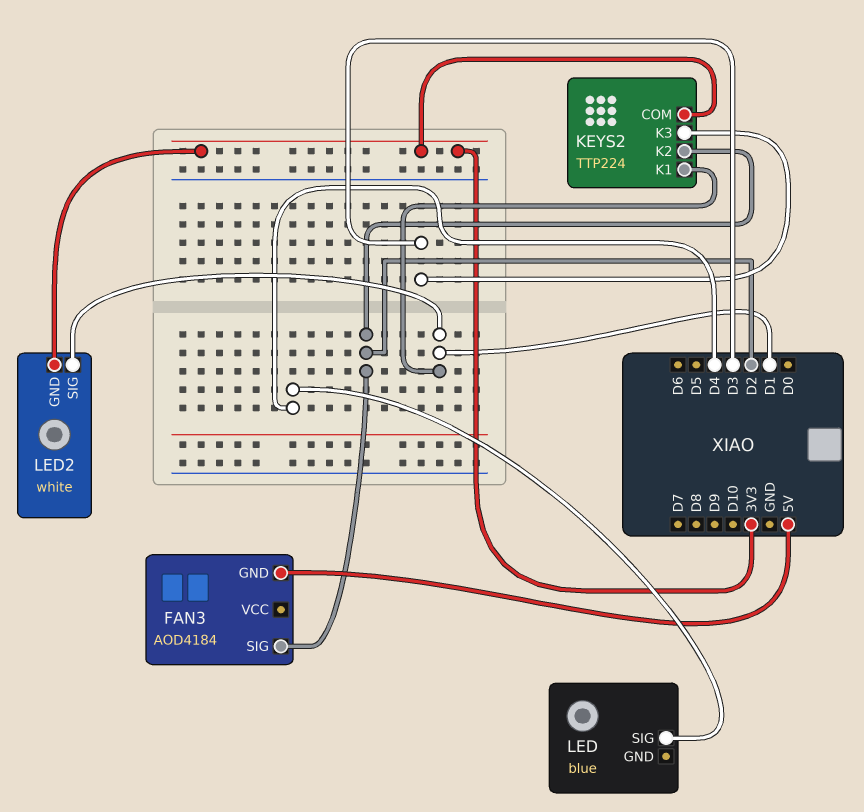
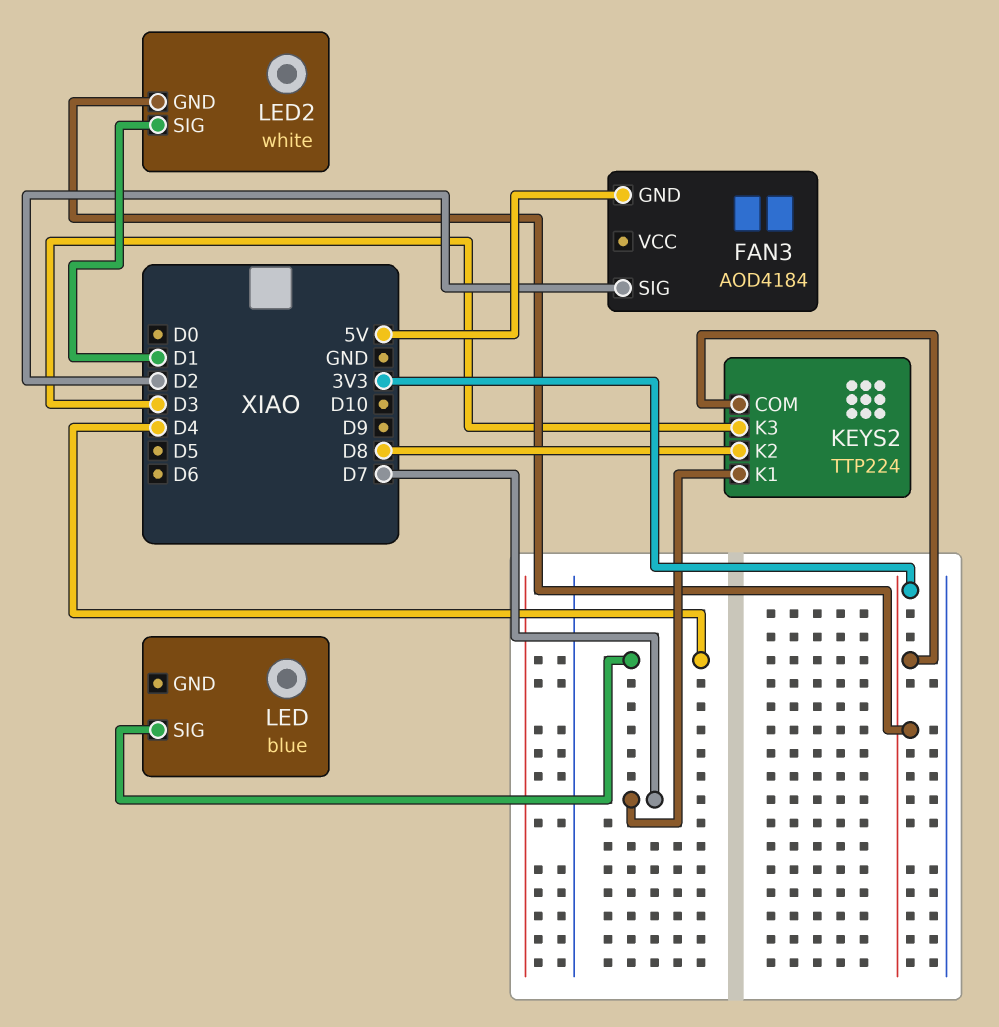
KEYS2 pin K1: D1 -> D7
KEYS2 pin K2: D2 -> D8

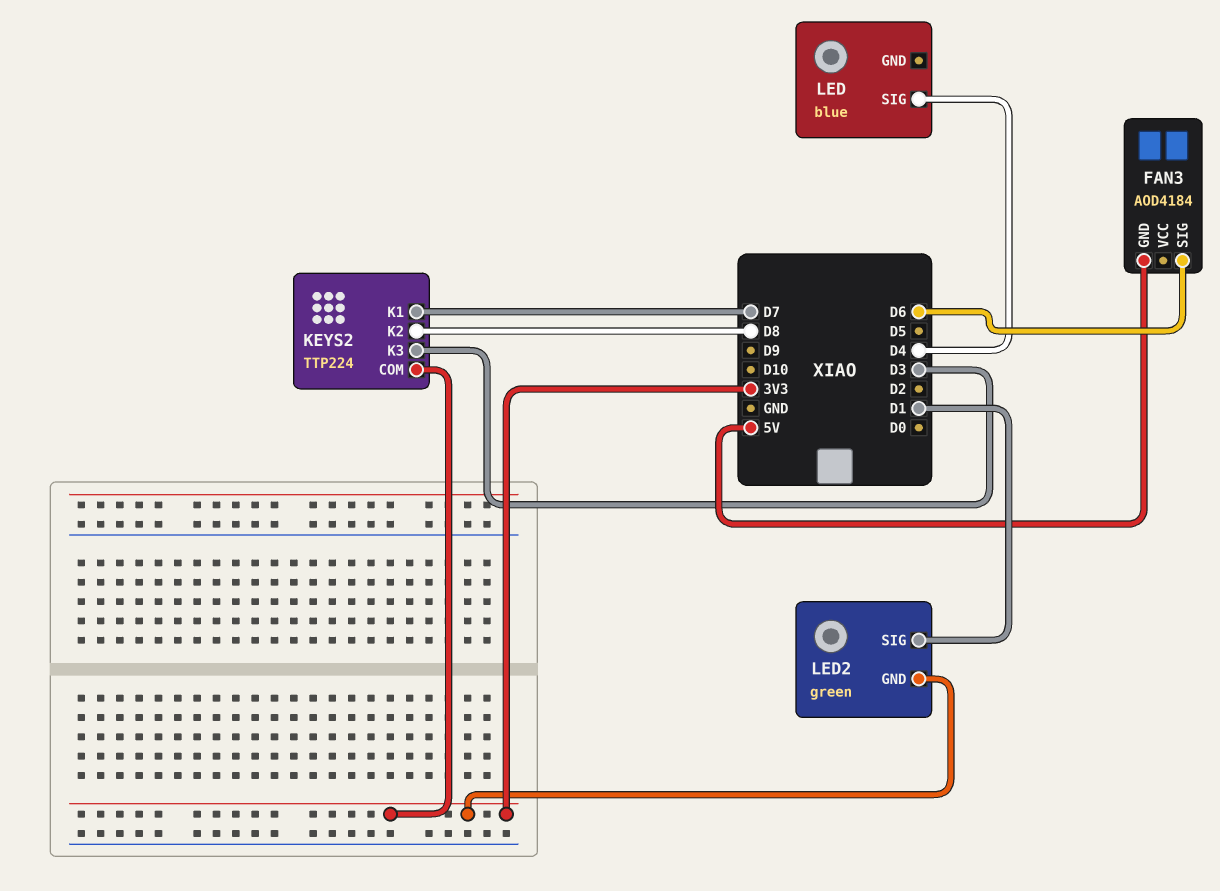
FAN3 pin SIG: D2 -> D6
LED2: white -> green

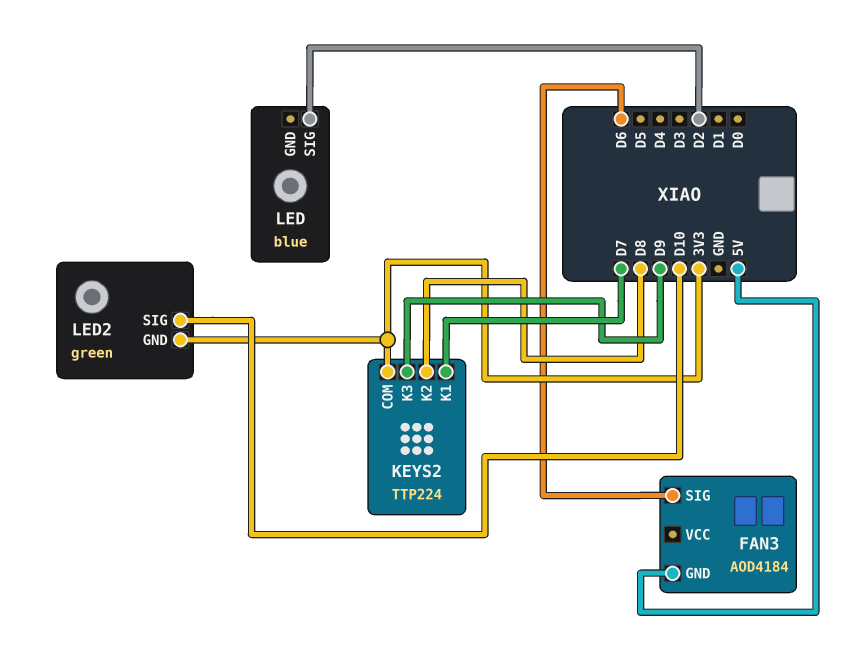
KEYS2 pin K3: D3 -> D9
LED pin SIG: D4 -> D2
LED2 pin SIG: D1 -> D10

